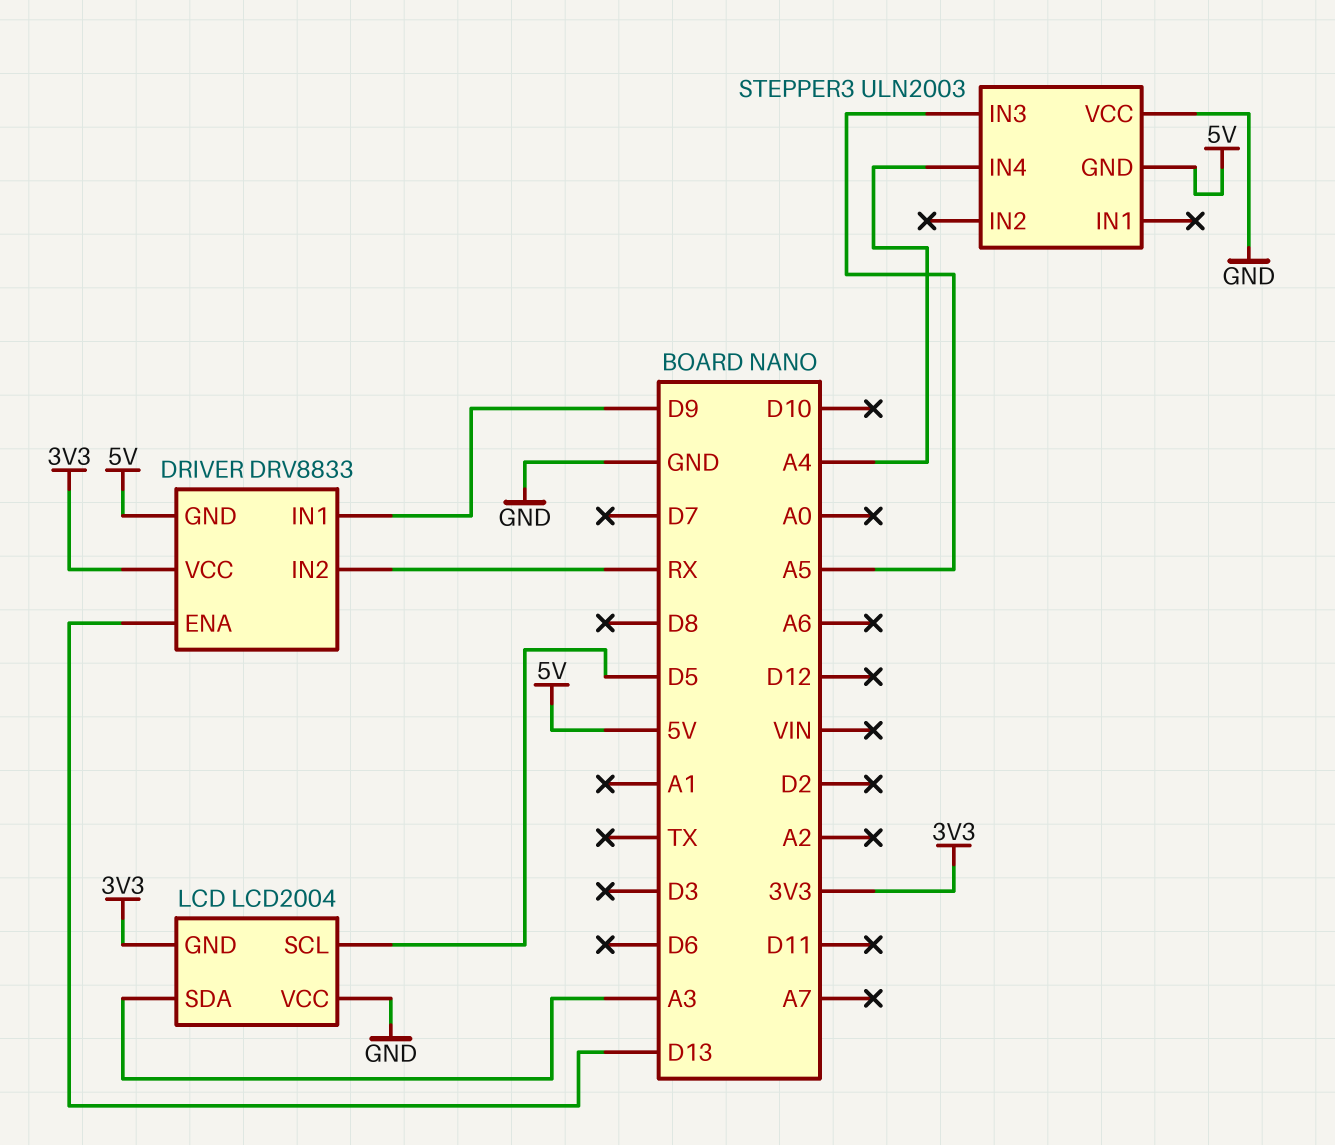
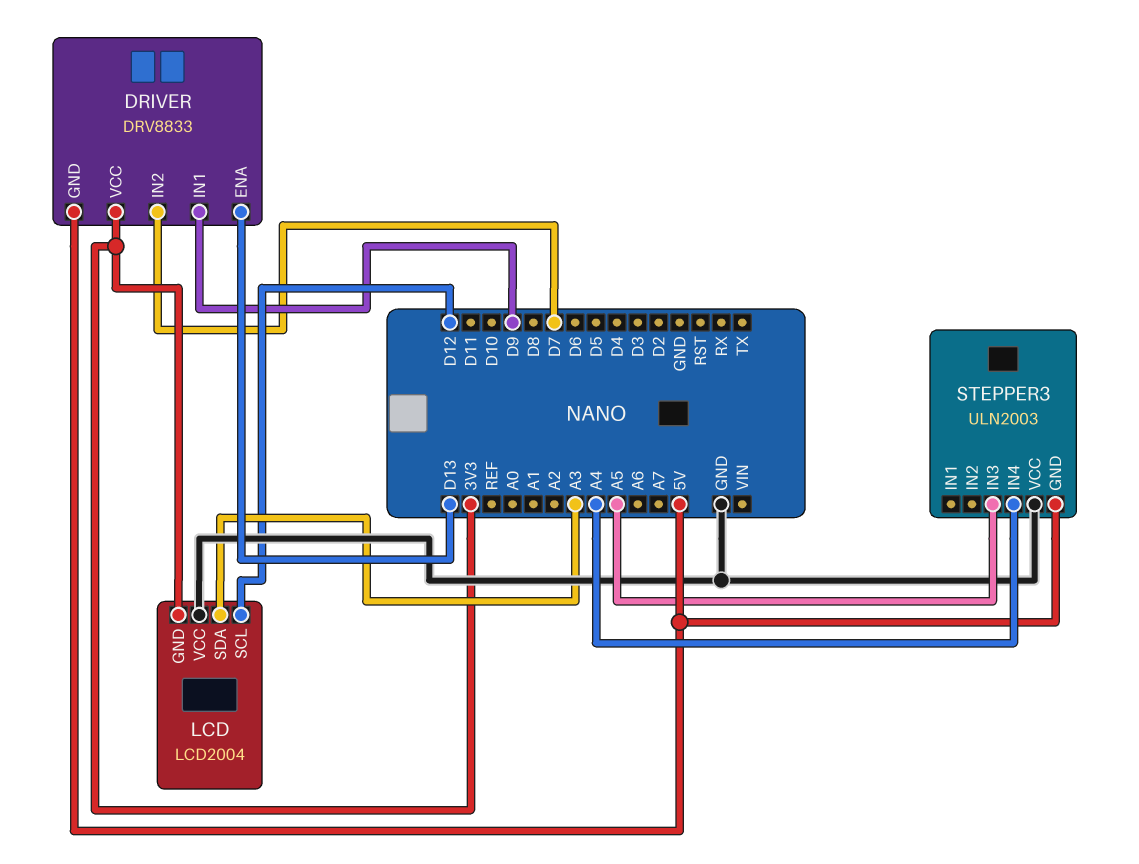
DRIVER pin IN2: RX -> D7
LCD pin SCL: D5 -> D12

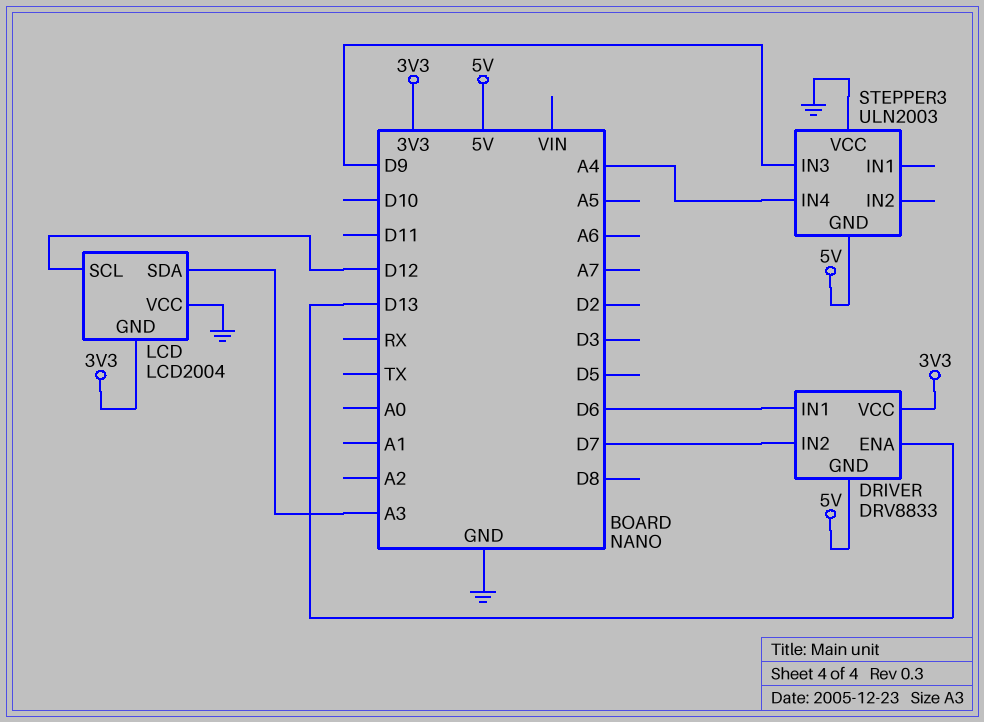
DRIVER pin IN1: D9 -> D6
STEPPER3 pin IN3: A5 -> D9

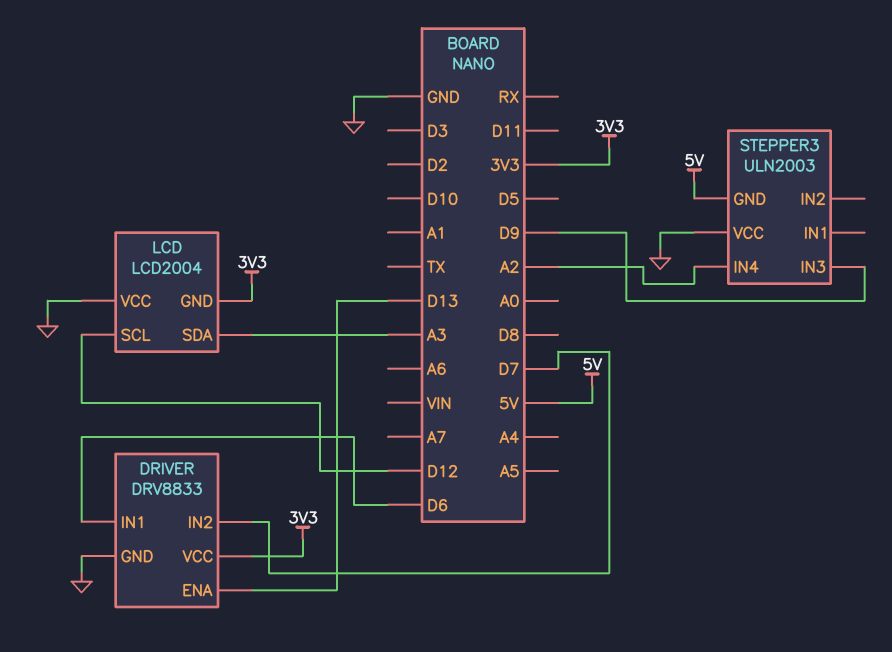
DRIVER pin GND: 5V -> GND
STEPPER3 pin IN4: A4 -> A2

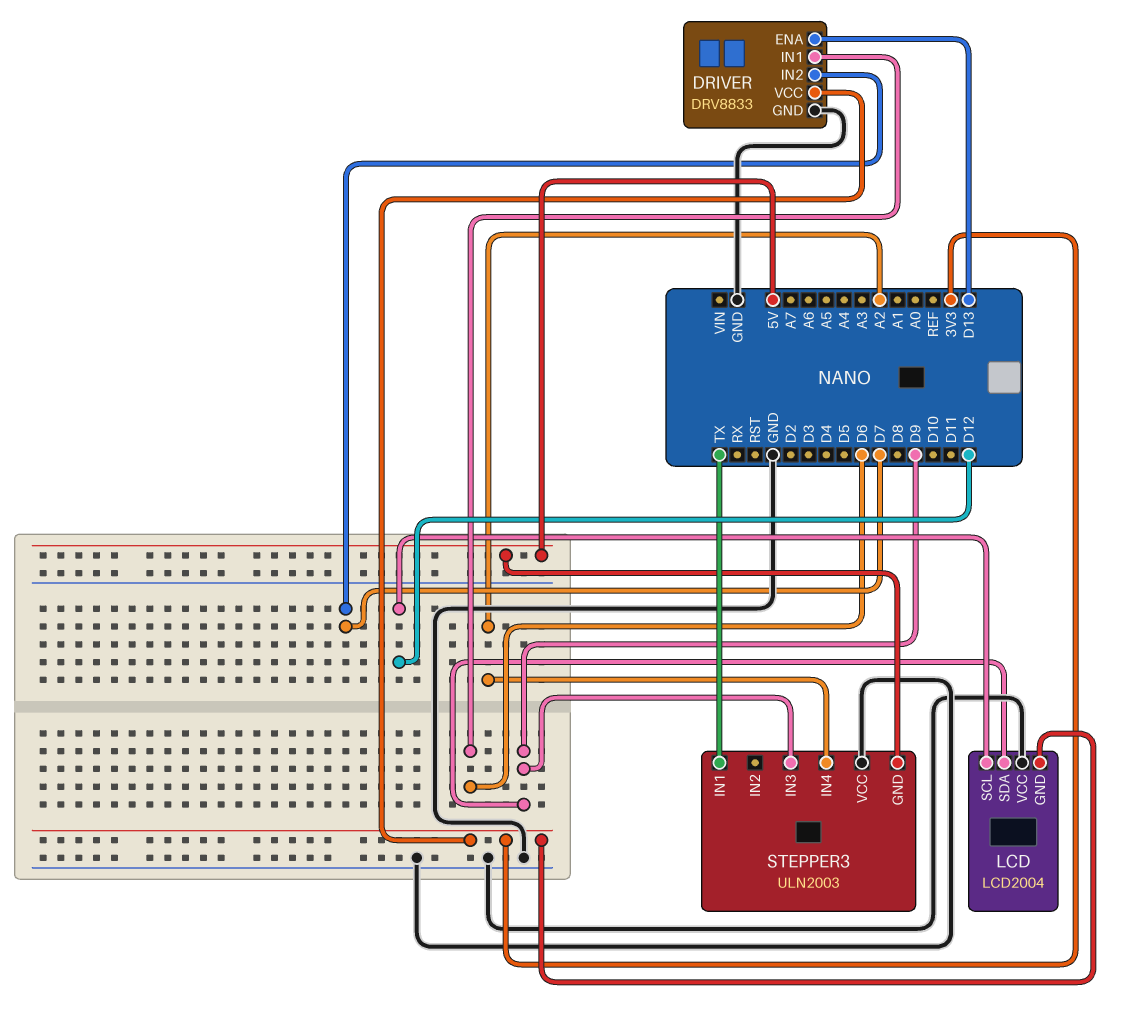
LCD pin SDA: A3 -> D9
STEPPER3 pin IN1: none -> TX

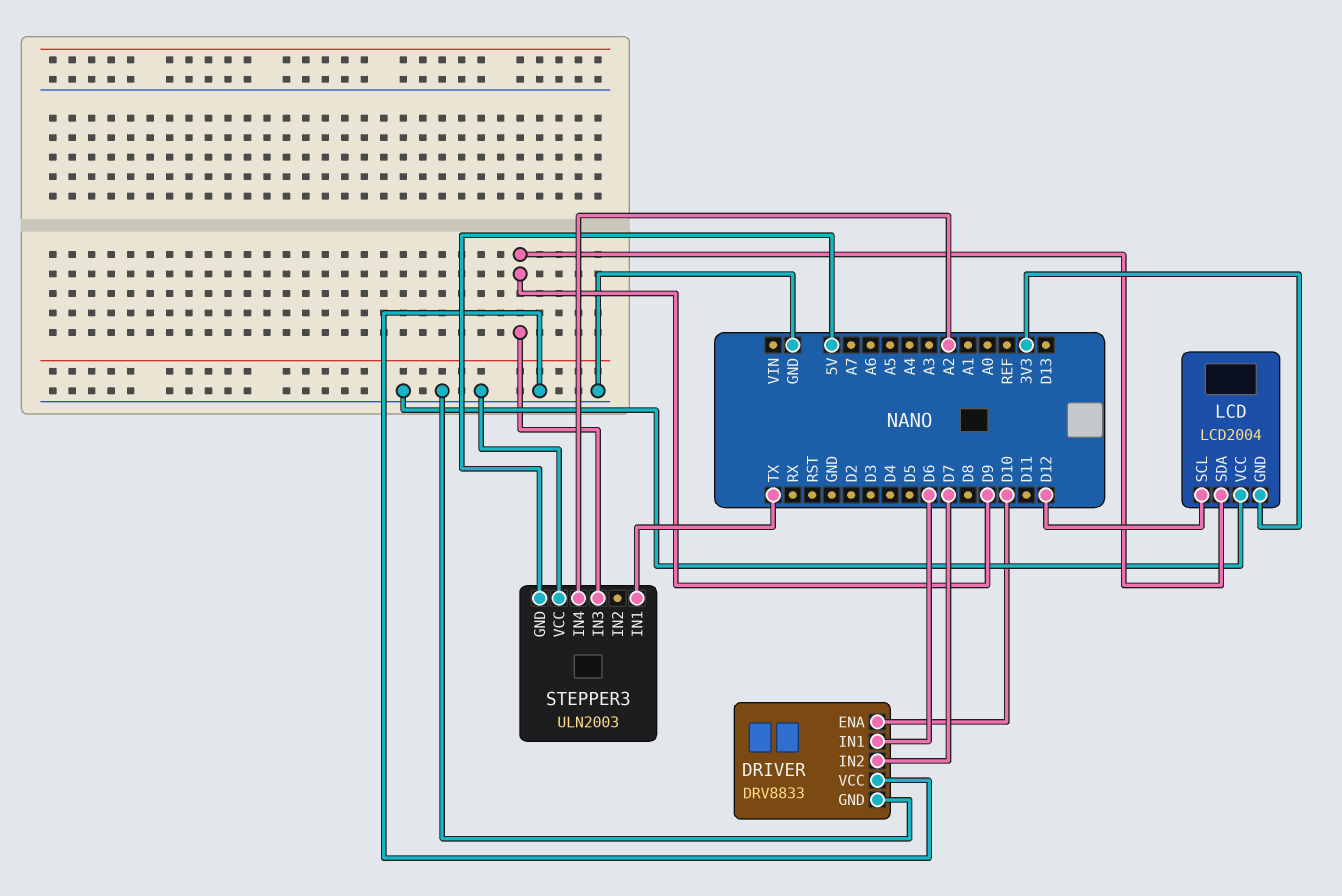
DRIVER pin ENA: D13 -> D10
DRIVER pin VCC: 3V3 -> GND

